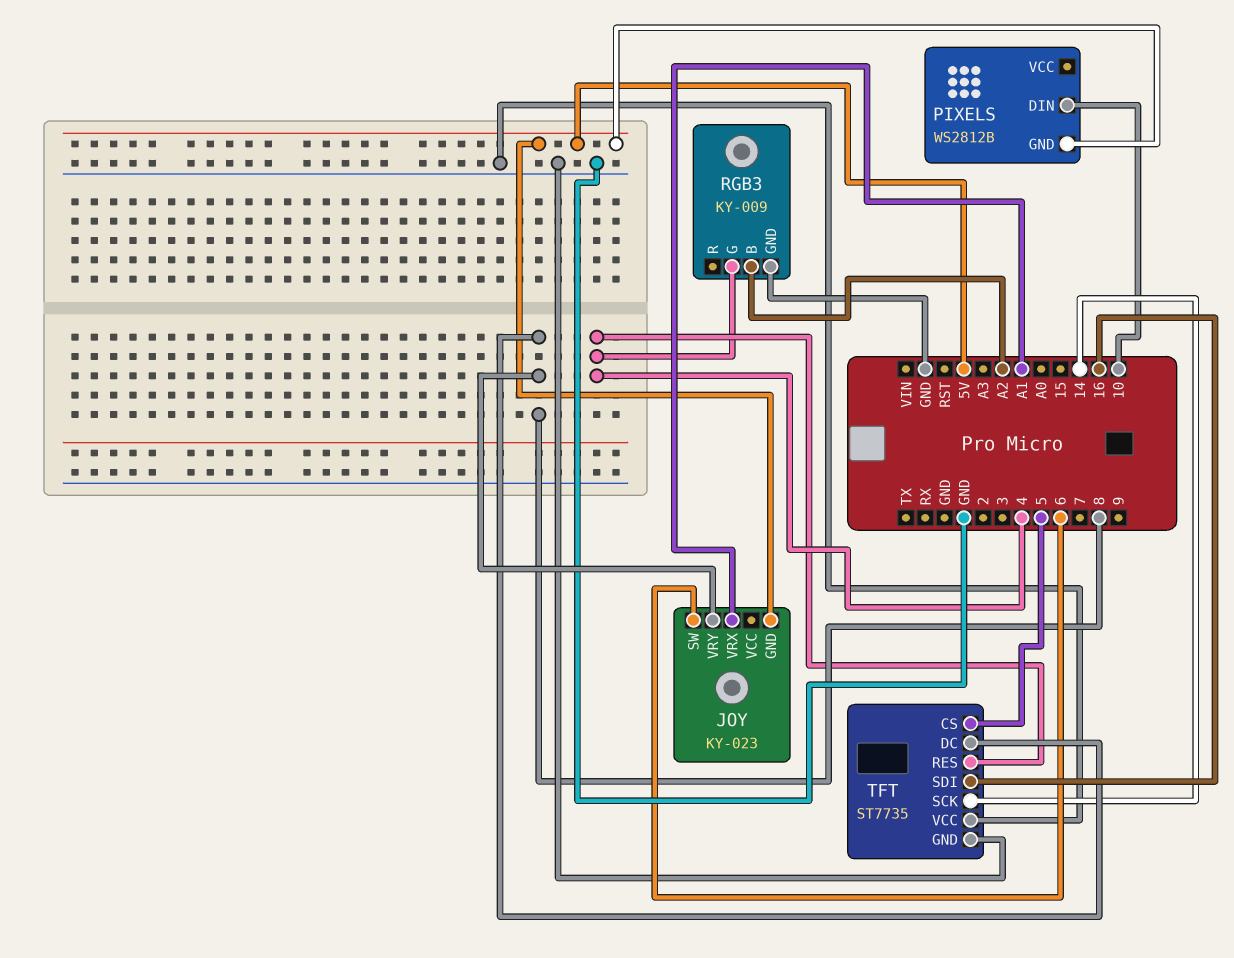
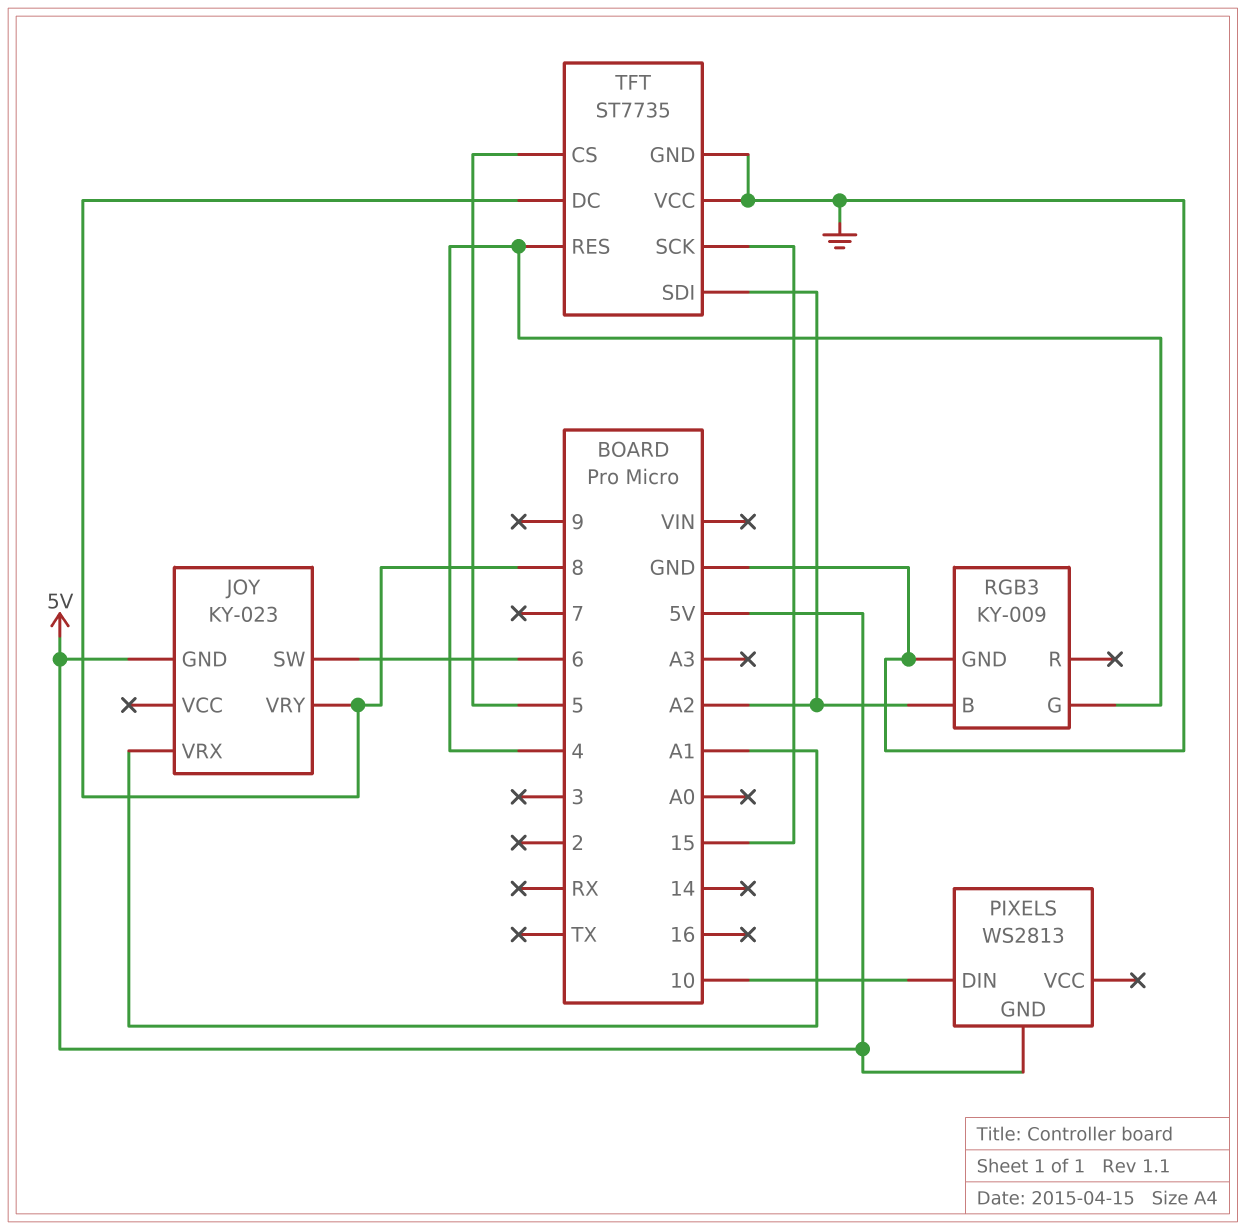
PIXELS: WS2812B -> WS2813
TFT pin SCK: 14 -> 15
TFT pin SDI: 16 -> A2

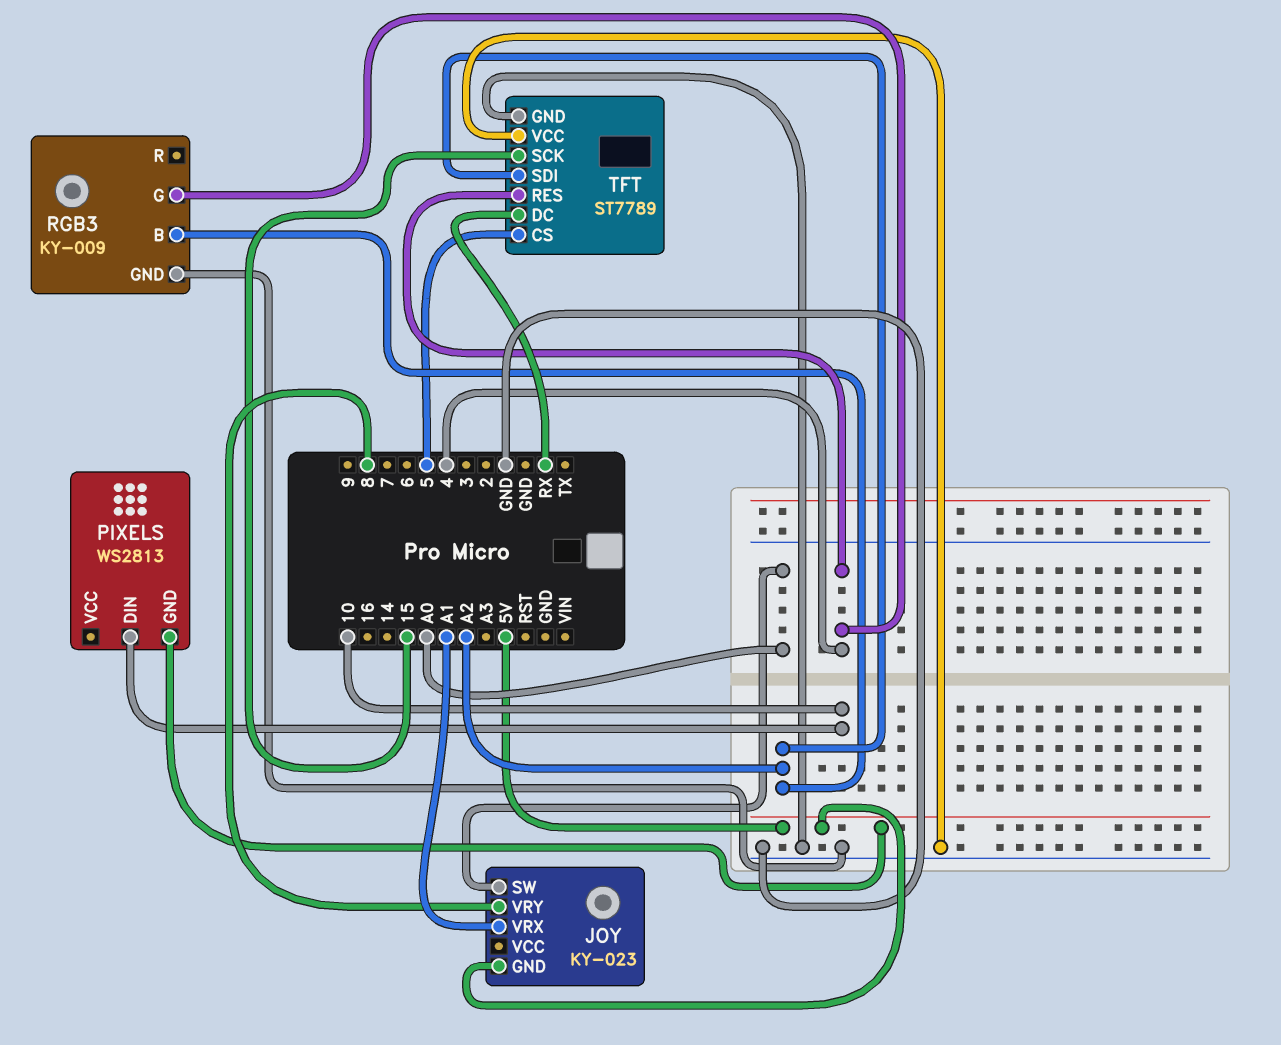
JOY pin SW: 6 -> A0
TFT: ST7735 -> ST7789
TFT pin DC: 8 -> RX

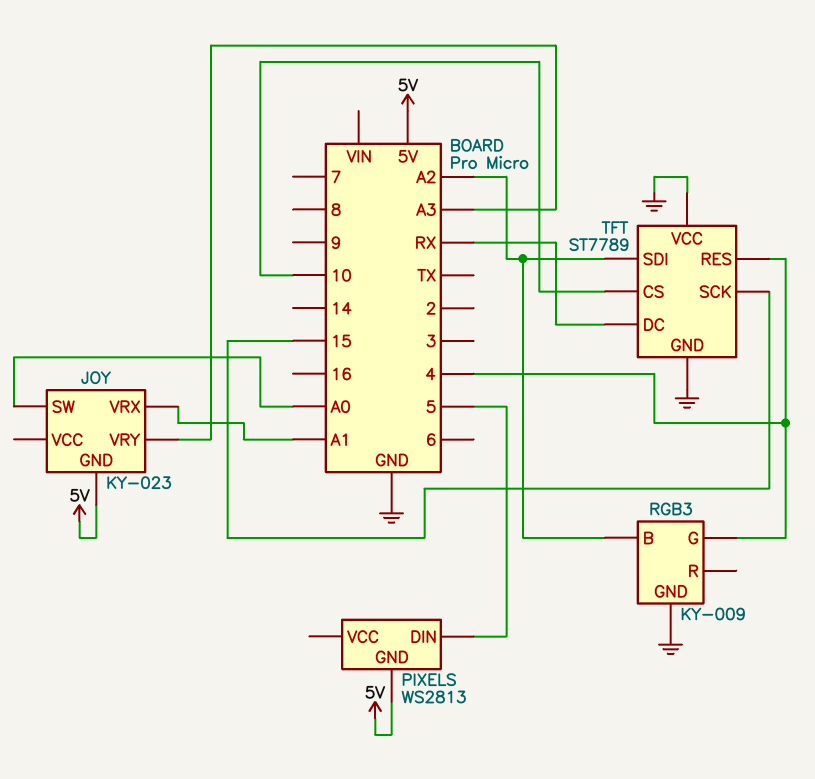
JOY pin VRY: 8 -> A3
PIXELS pin DIN: 10 -> 5
TFT pin CS: 5 -> 10

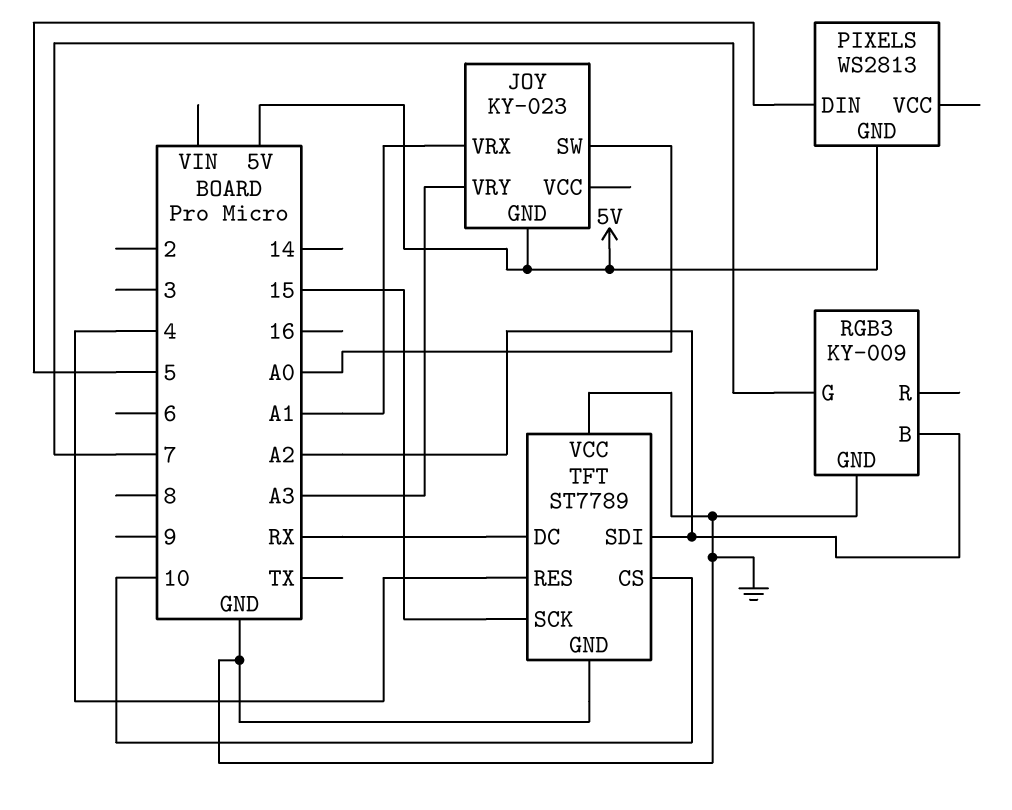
RGB3 pin G: 4 -> 7

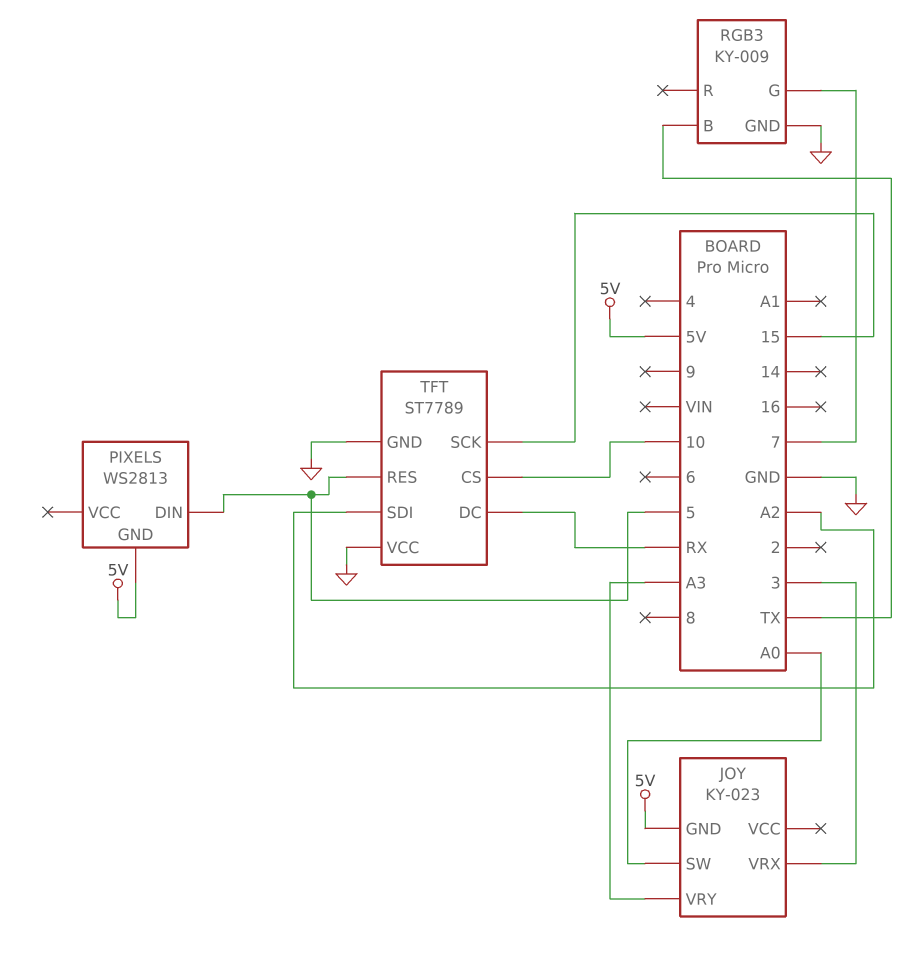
JOY pin VRX: A1 -> 3
RGB3 pin B: A2 -> TX
TFT pin RES: 4 -> 5

